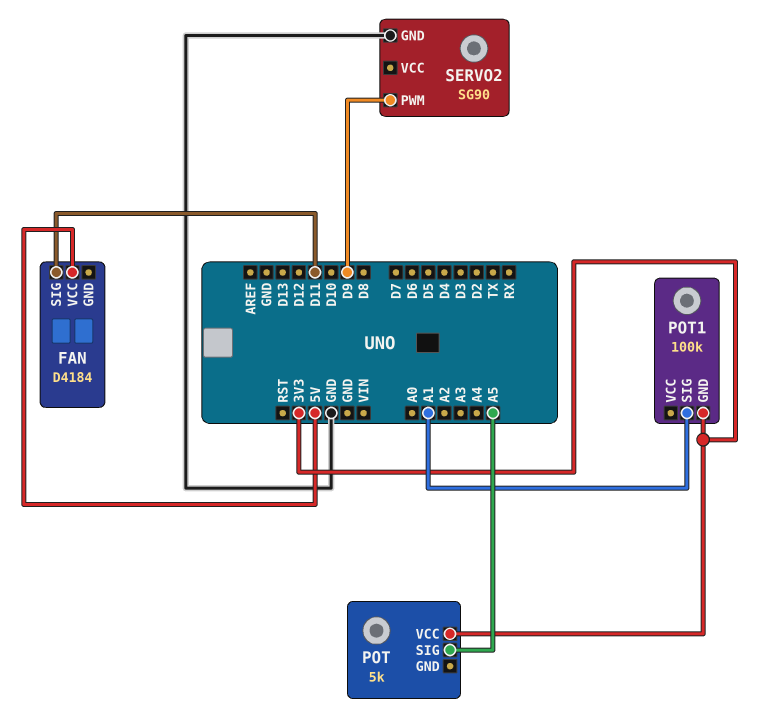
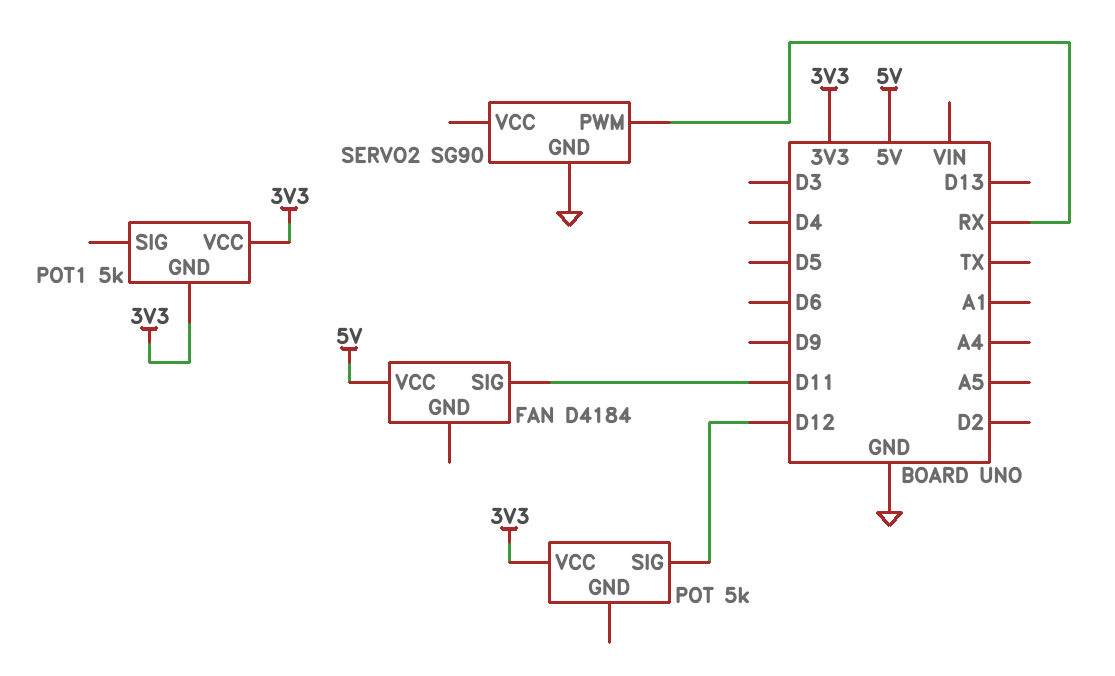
POT pin SIG: A5 -> D12
POT1: 100k -> 5k
POT1 pin SIG: A1 -> none
POT1 pin VCC: none -> 3V3
SERVO2 pin PWM: D9 -> RX

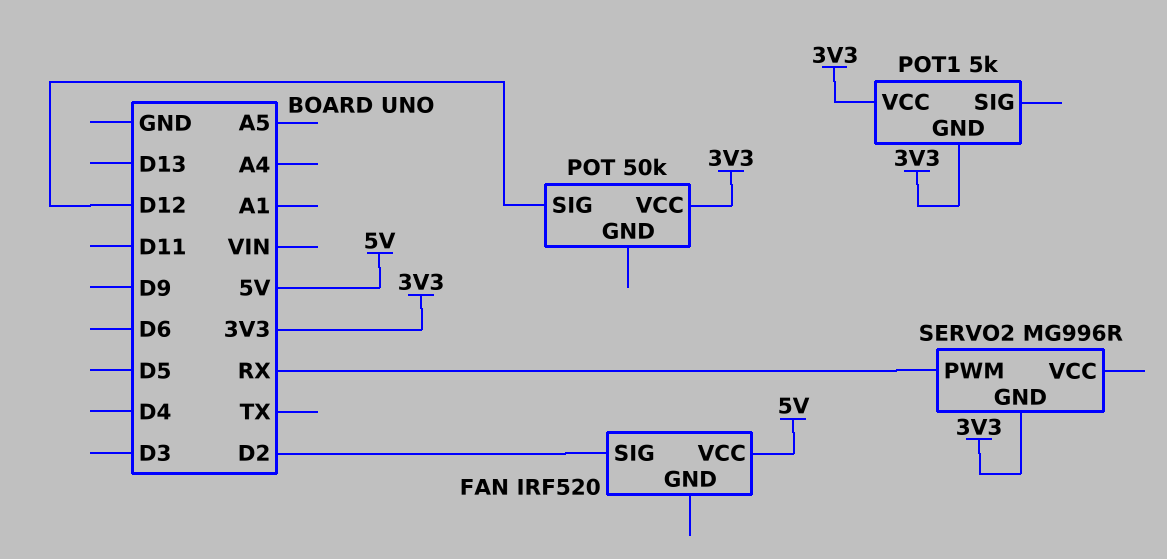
FAN: D4184 -> IRF520
FAN pin SIG: D11 -> D2
POT: 5k -> 50k
SERVO2: SG90 -> MG996R
SERVO2 pin GND: GND -> 3V3

